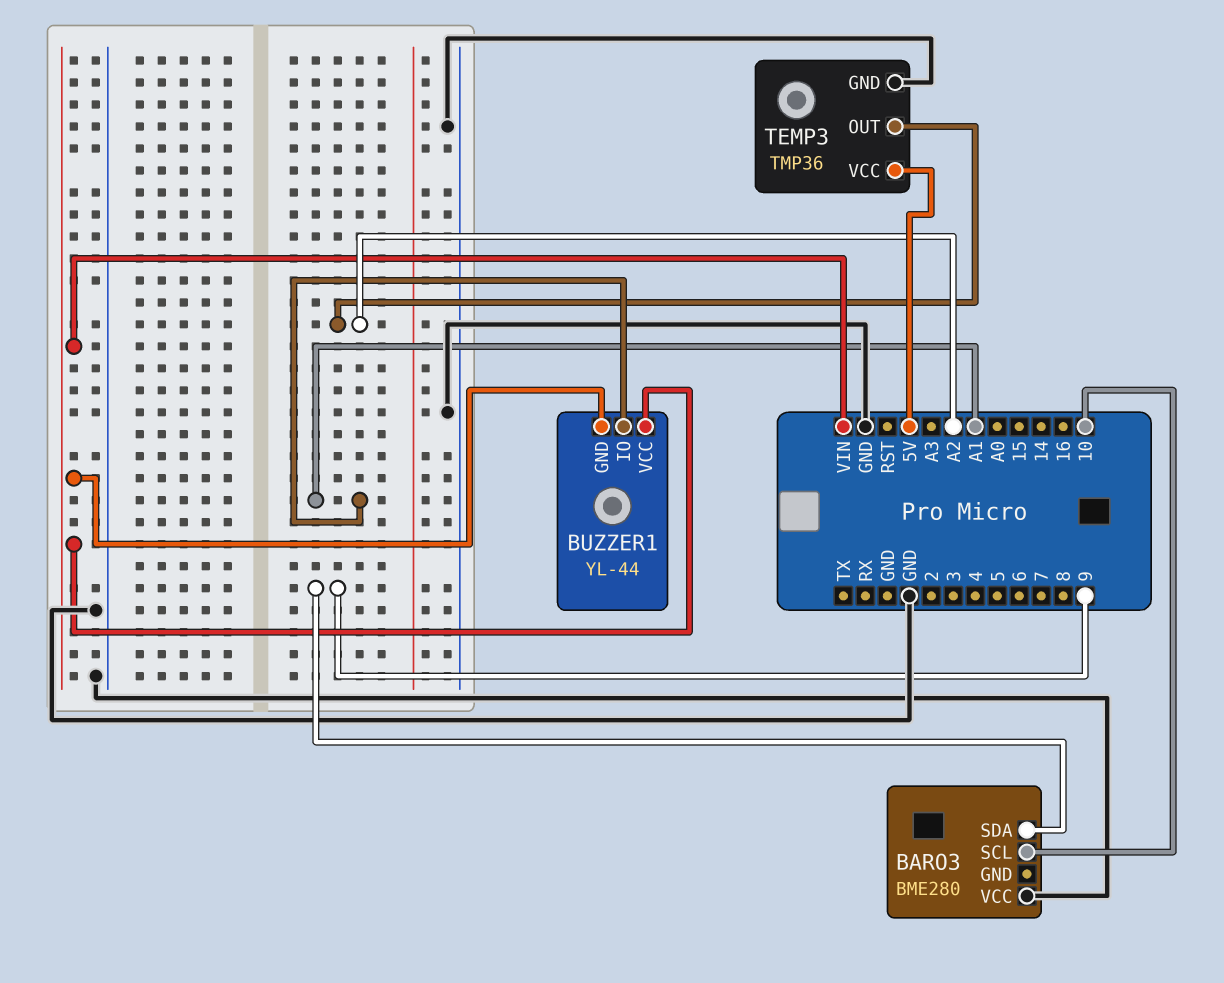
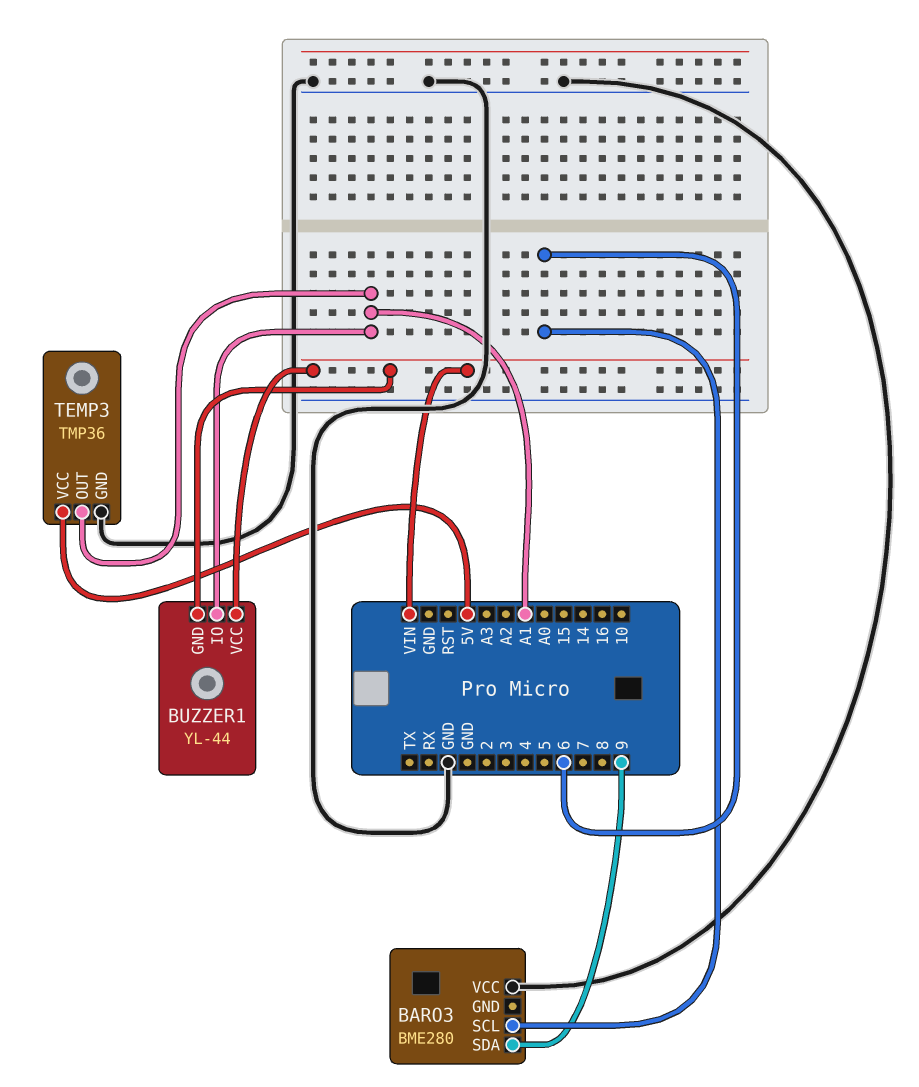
BARO3 pin SCL: 10 -> 6
TEMP3 pin OUT: A2 -> A1

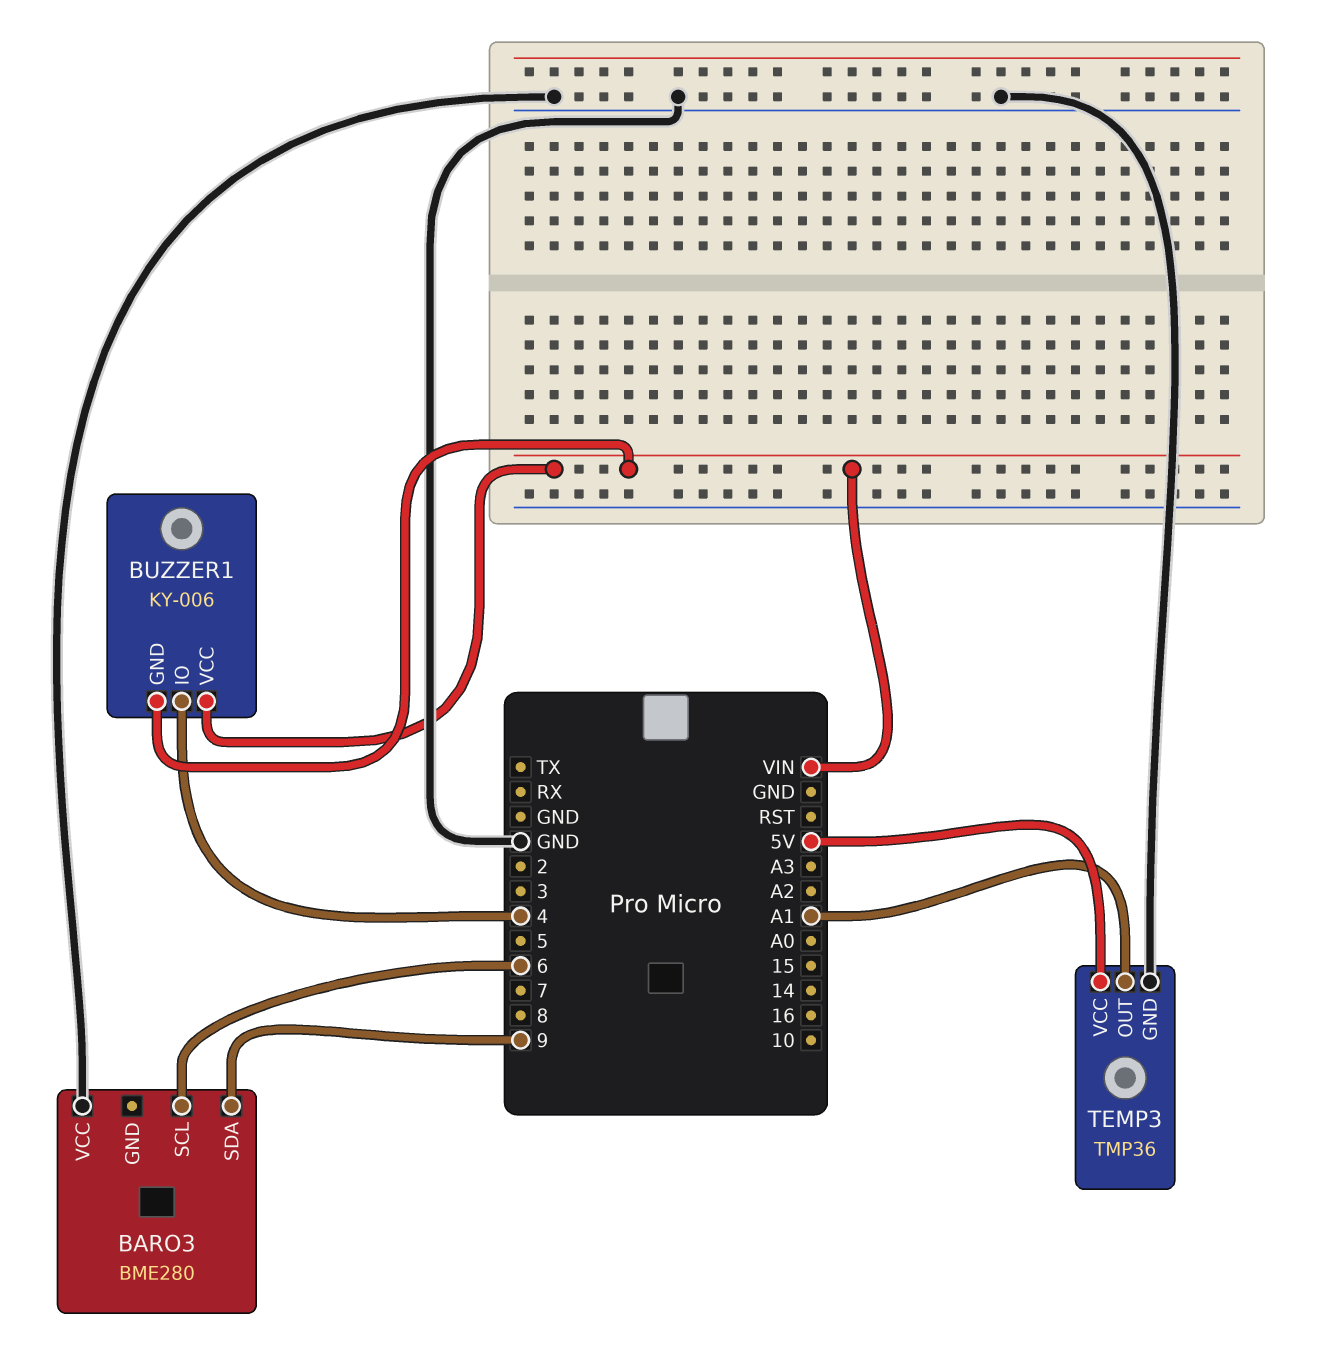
BUZZER1: YL-44 -> KY-006
BUZZER1 pin IO: A1 -> 4

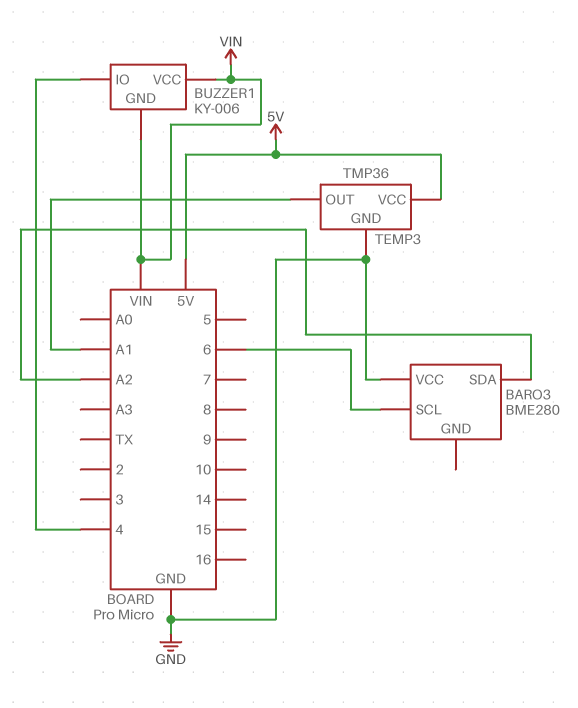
BARO3 pin SDA: 9 -> A2

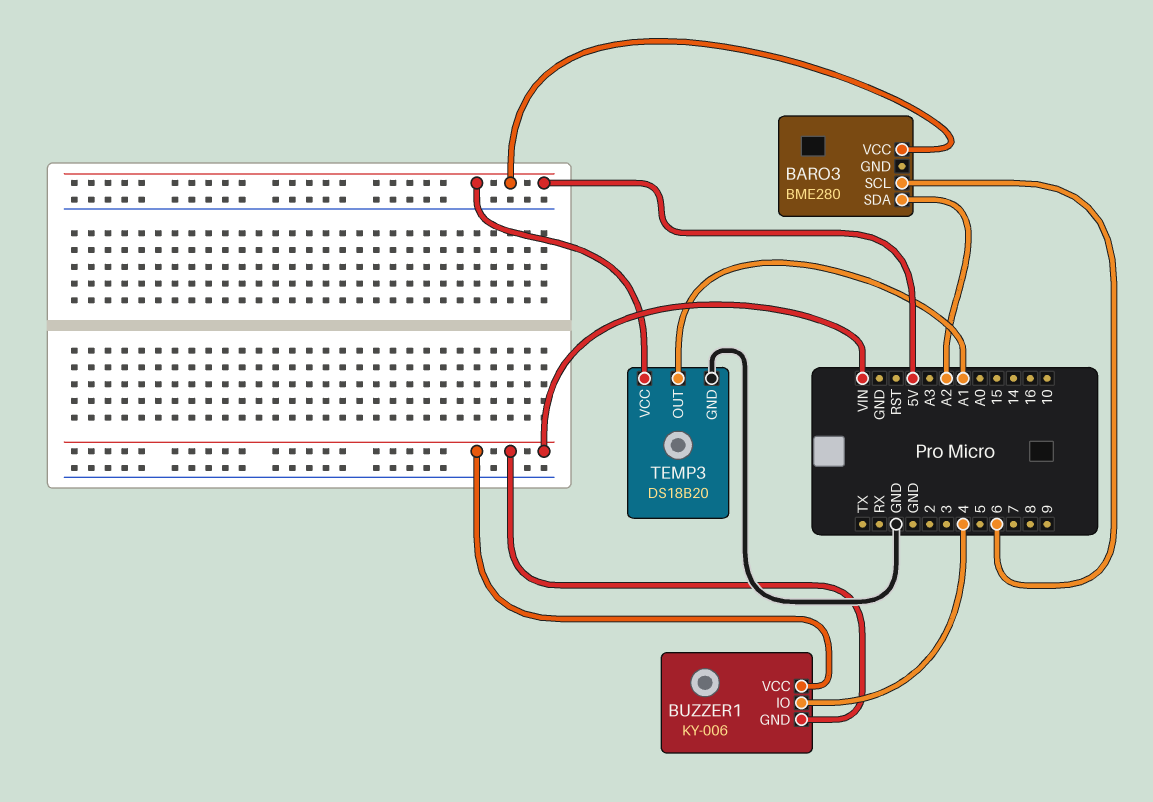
BARO3 pin VCC: GND -> 5V
TEMP3: TMP36 -> DS18B20

